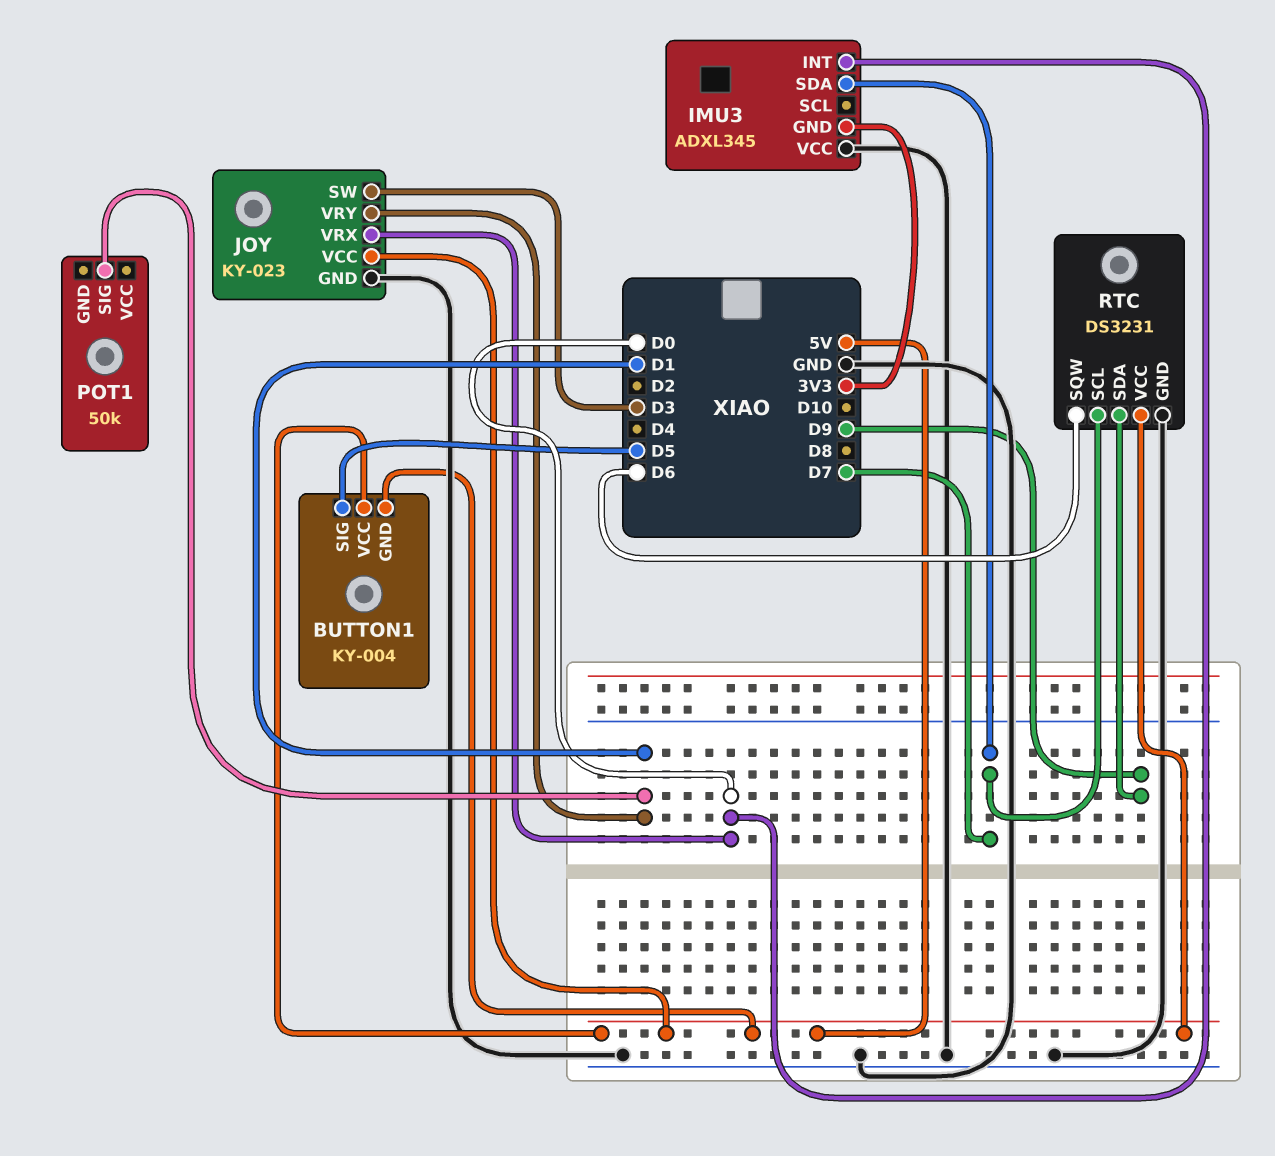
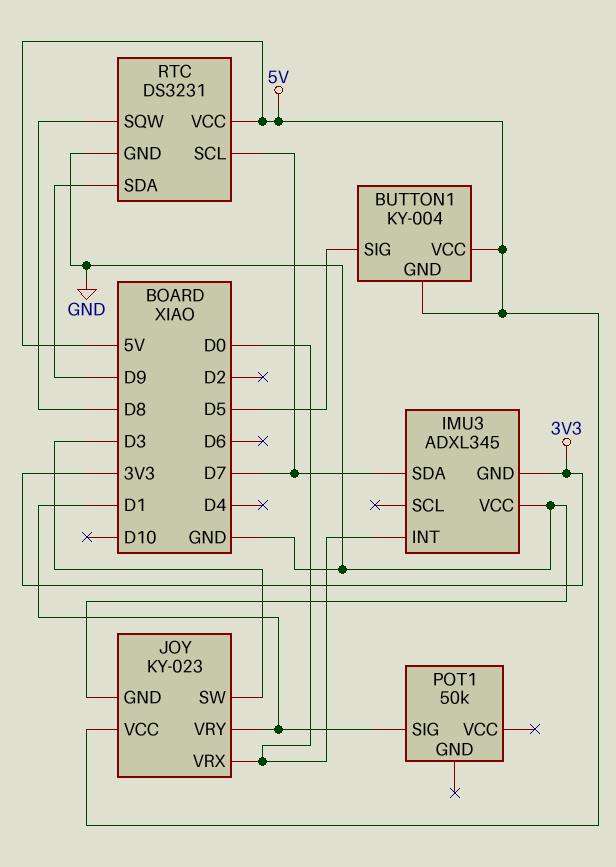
RTC pin SQW: D6 -> D8

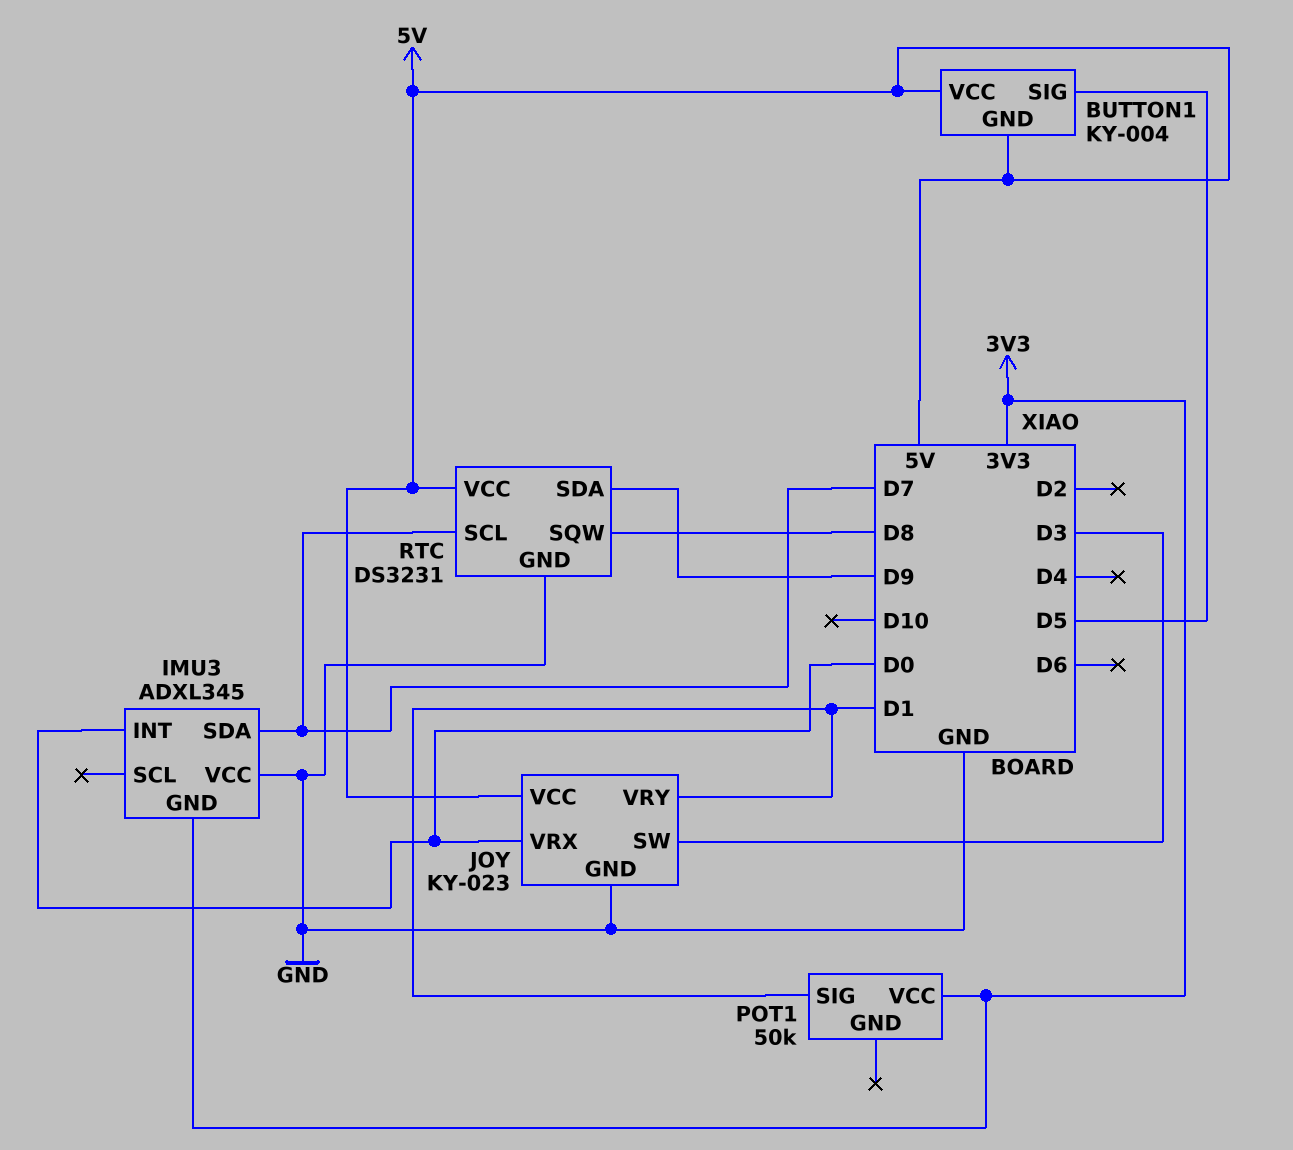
POT1 pin VCC: none -> 3V3

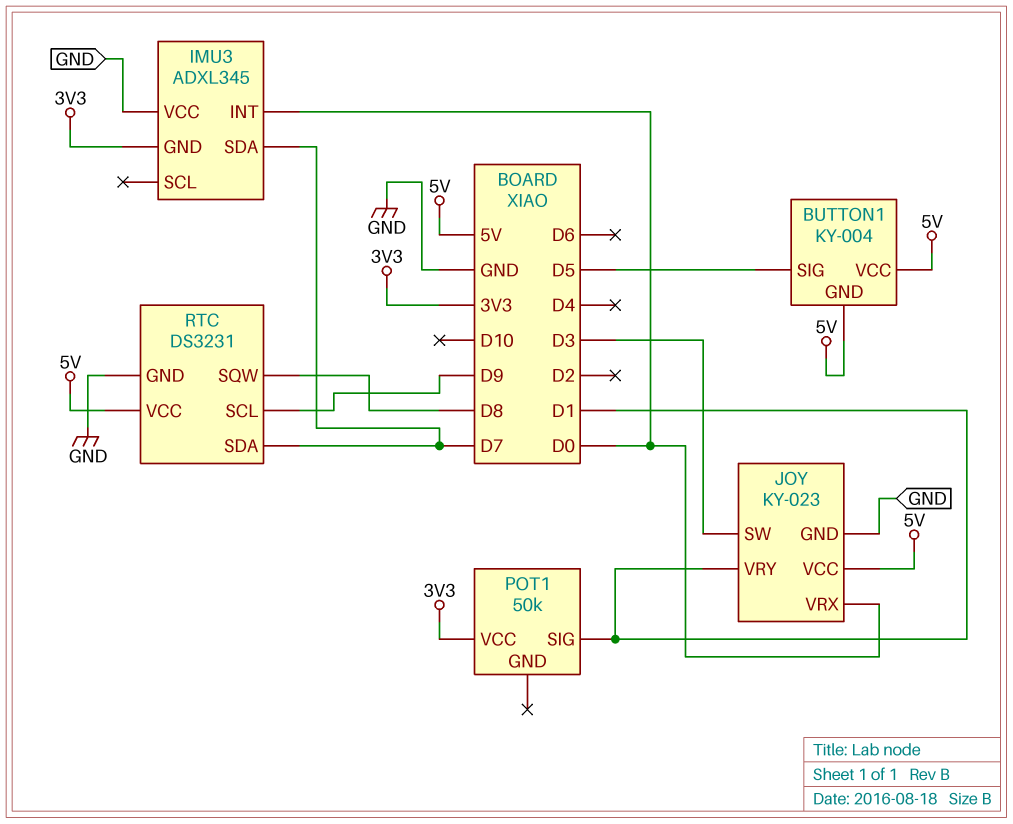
RTC pin SCL: D7 -> D9
RTC pin SDA: D9 -> D7

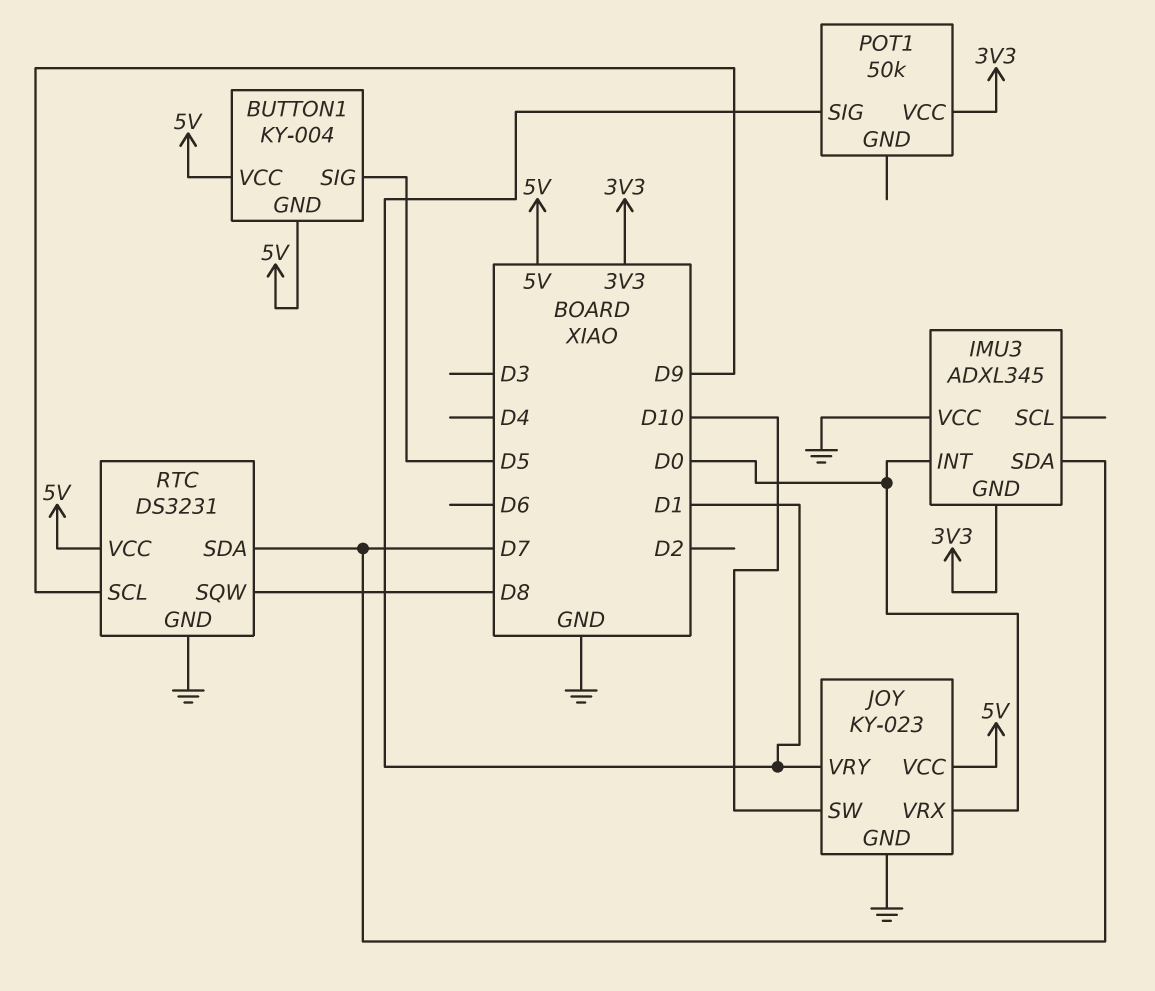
JOY pin SW: D3 -> D10

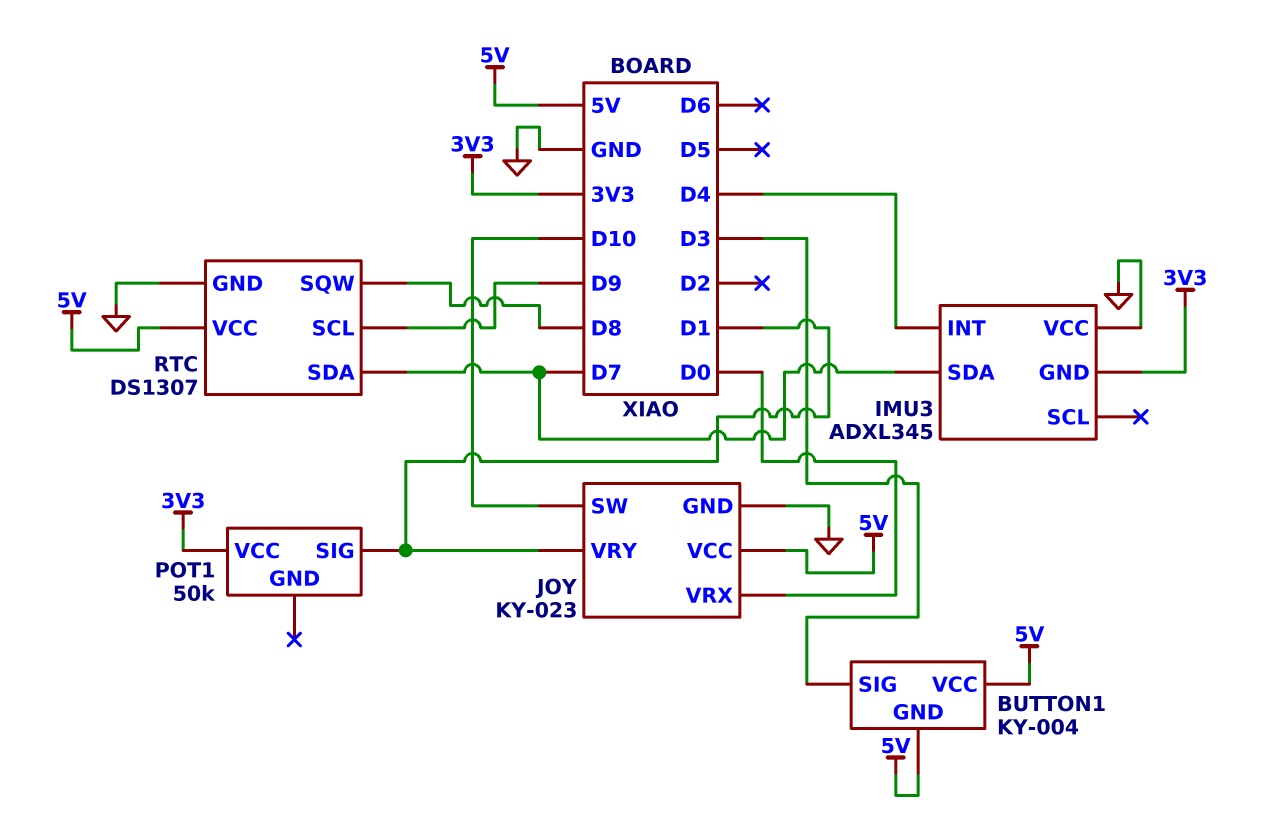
BUTTON1 pin SIG: D5 -> D3
IMU3 pin INT: D0 -> D4
RTC: DS3231 -> DS1307

